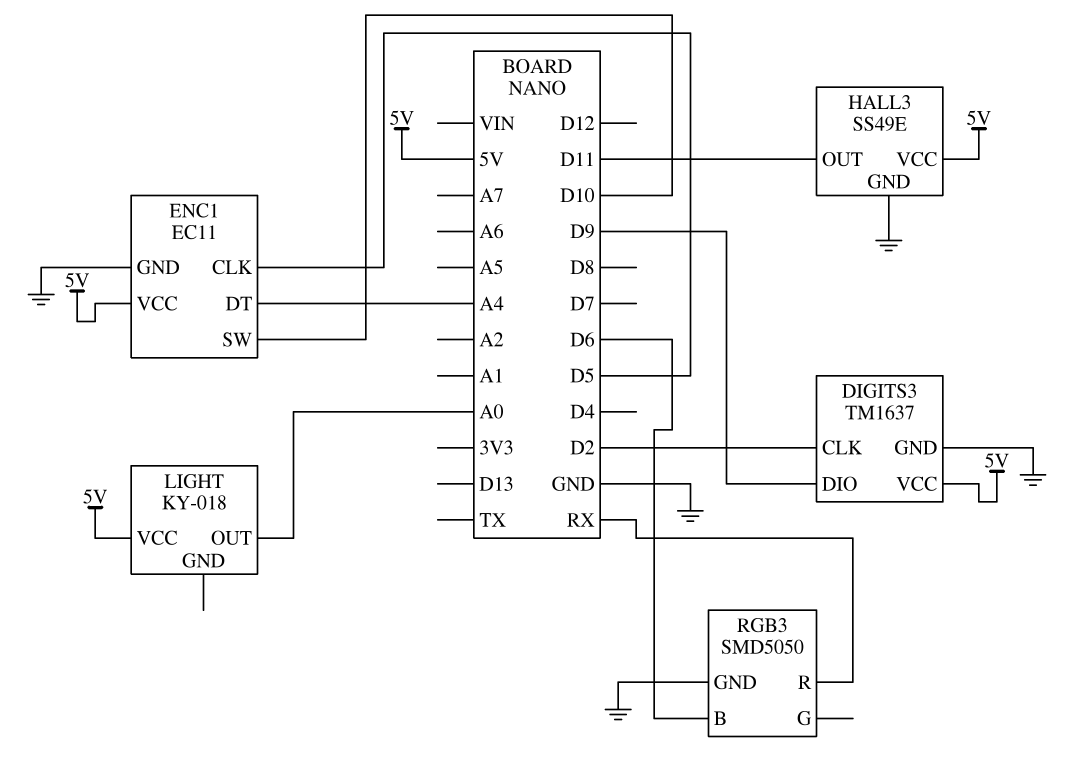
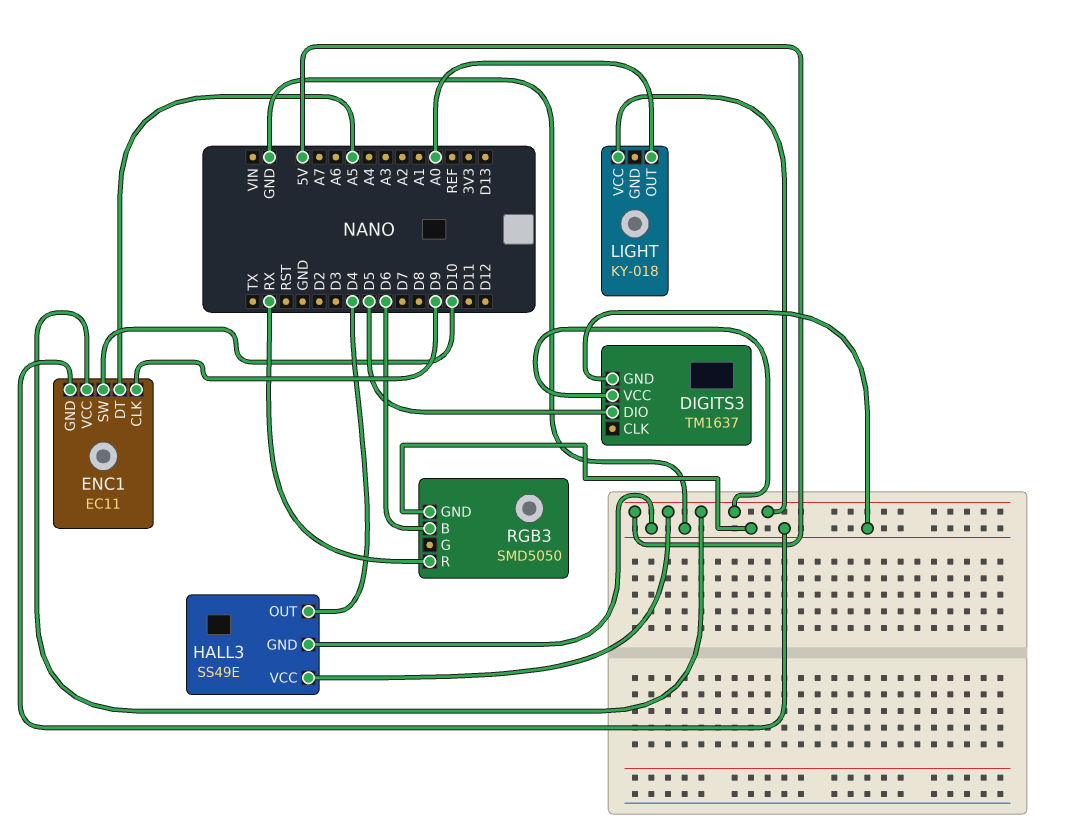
DIGITS3 pin CLK: D2 -> none
DIGITS3 pin DIO: D9 -> D5
ENC1 pin CLK: D5 -> D9
ENC1 pin DT: A4 -> A5
HALL3 pin OUT: D11 -> D4

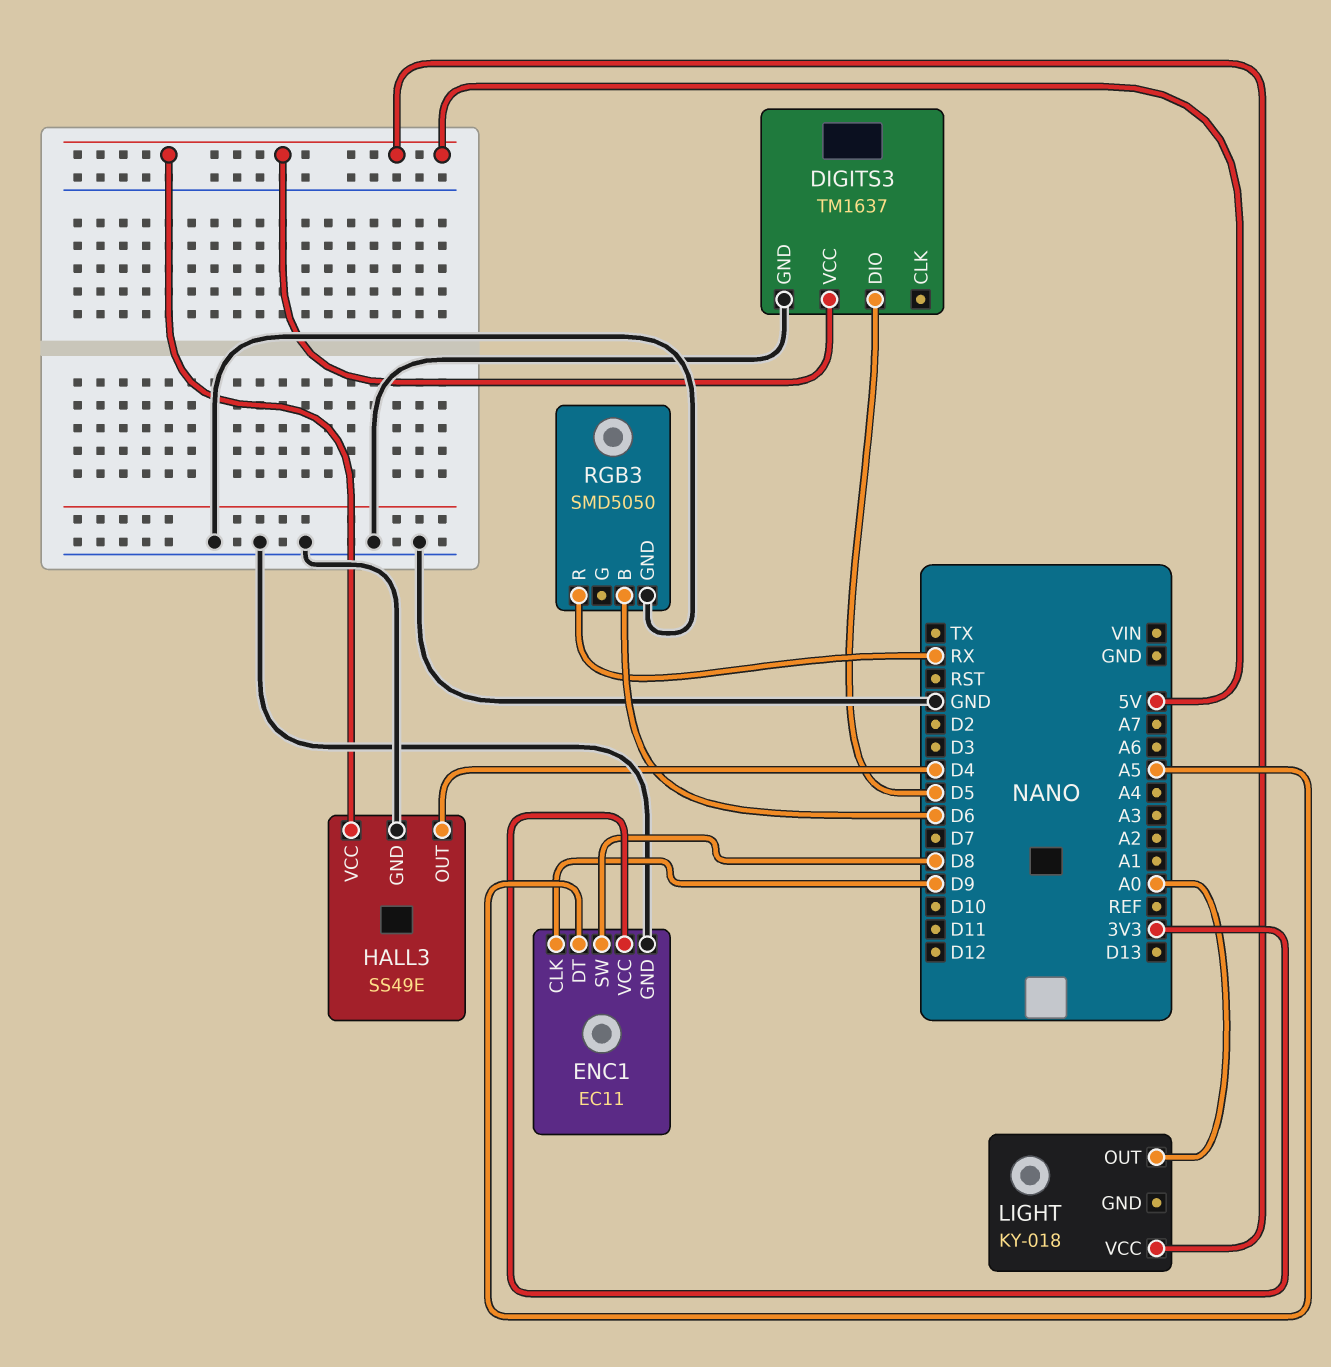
ENC1 pin SW: D10 -> D8
ENC1 pin VCC: 5V -> 3V3

